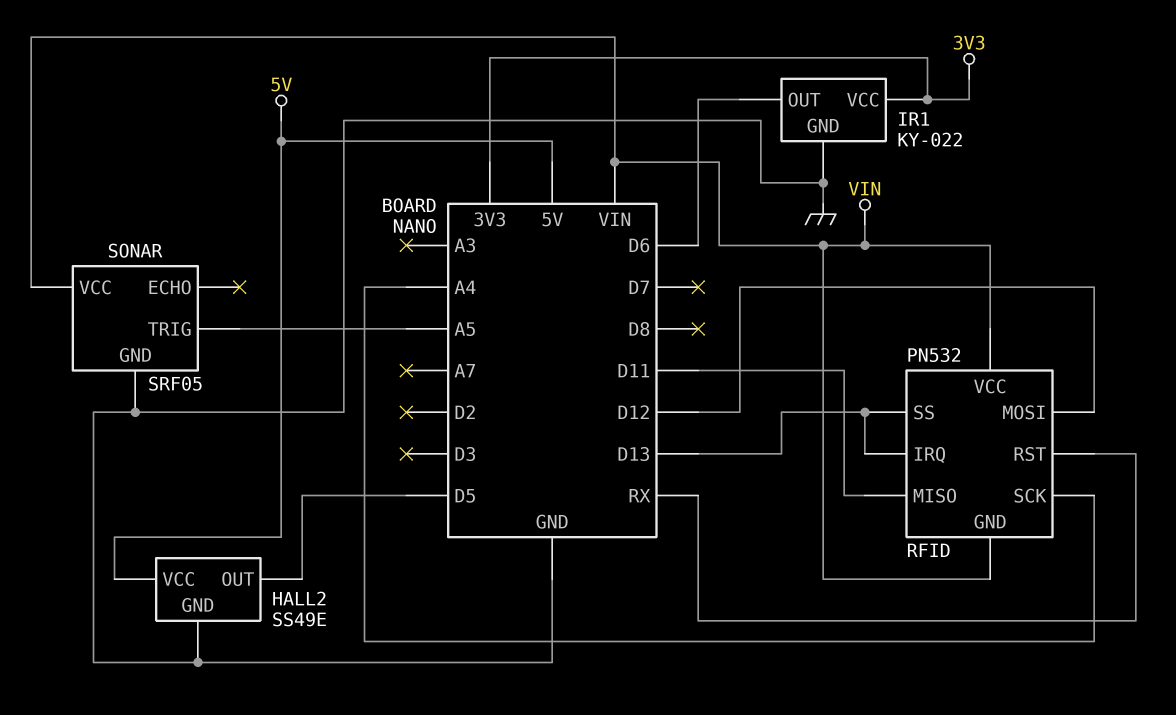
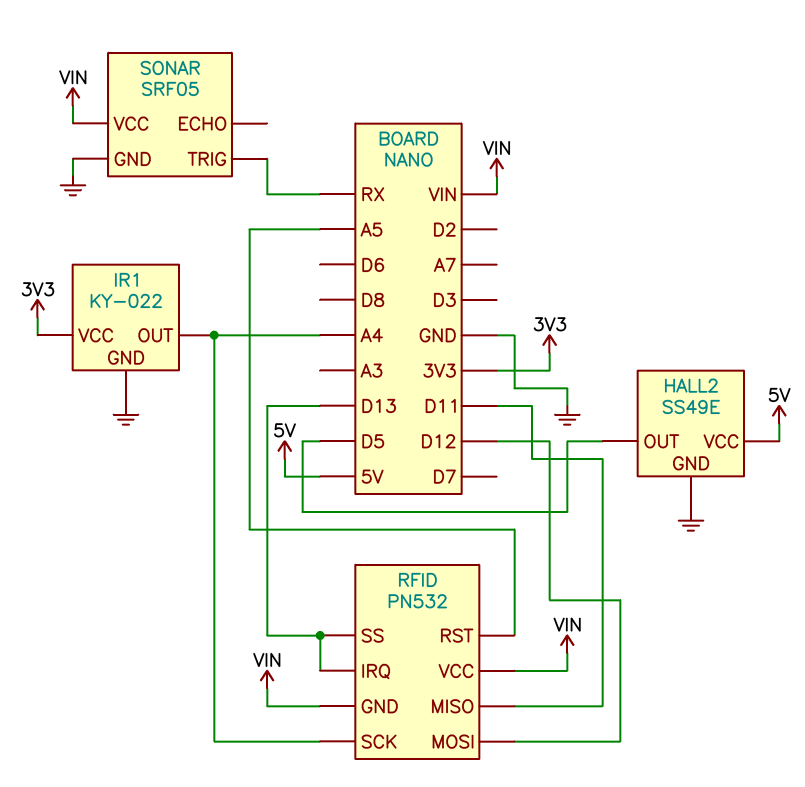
IR1 pin OUT: D6 -> A4
RFID pin RST: RX -> A5
SONAR pin TRIG: A5 -> RX

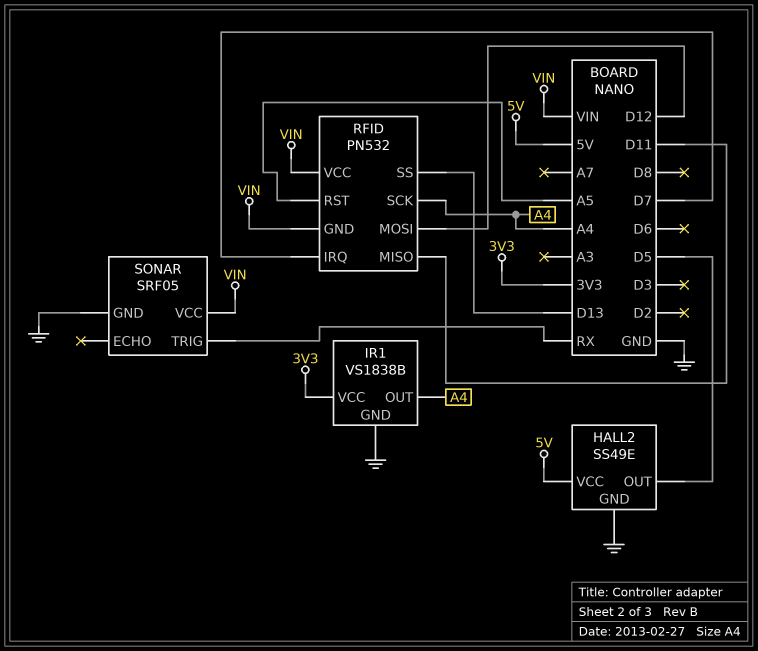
IR1: KY-022 -> VS1838B
RFID pin IRQ: D13 -> D7

